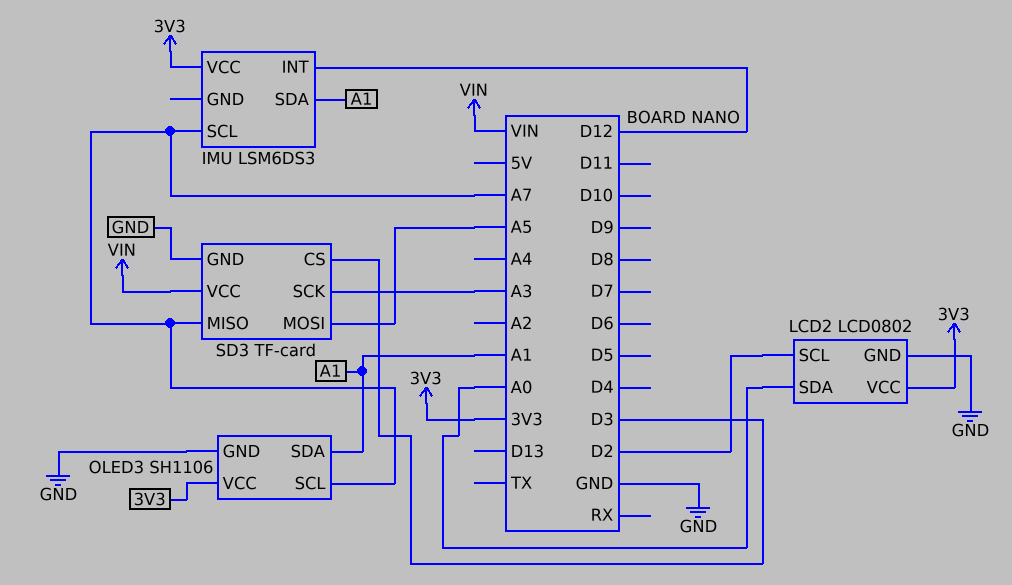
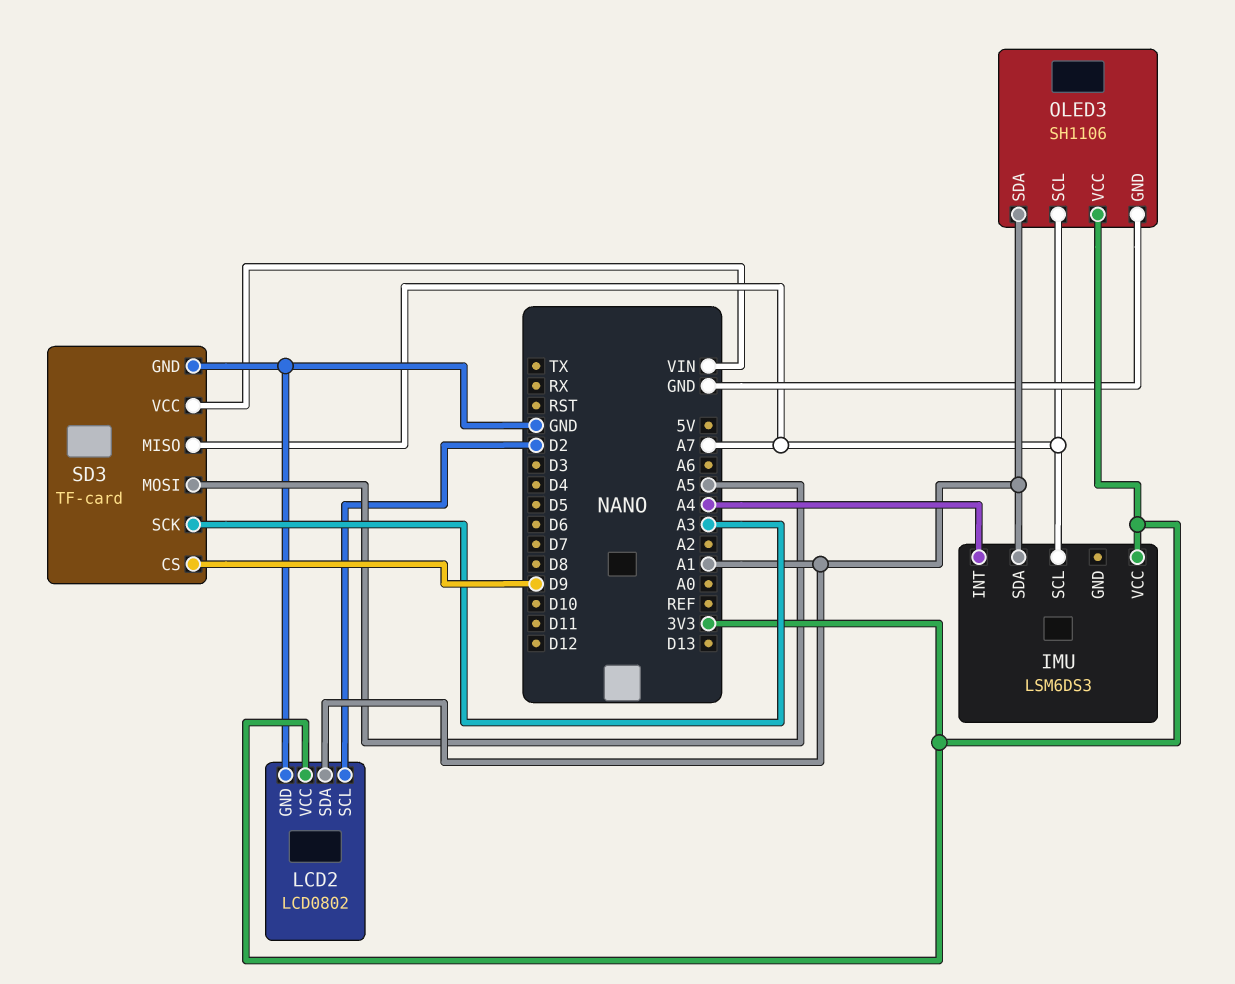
IMU pin INT: D12 -> A4
LCD2 pin SDA: A0 -> A1
SD3 pin CS: D3 -> D9

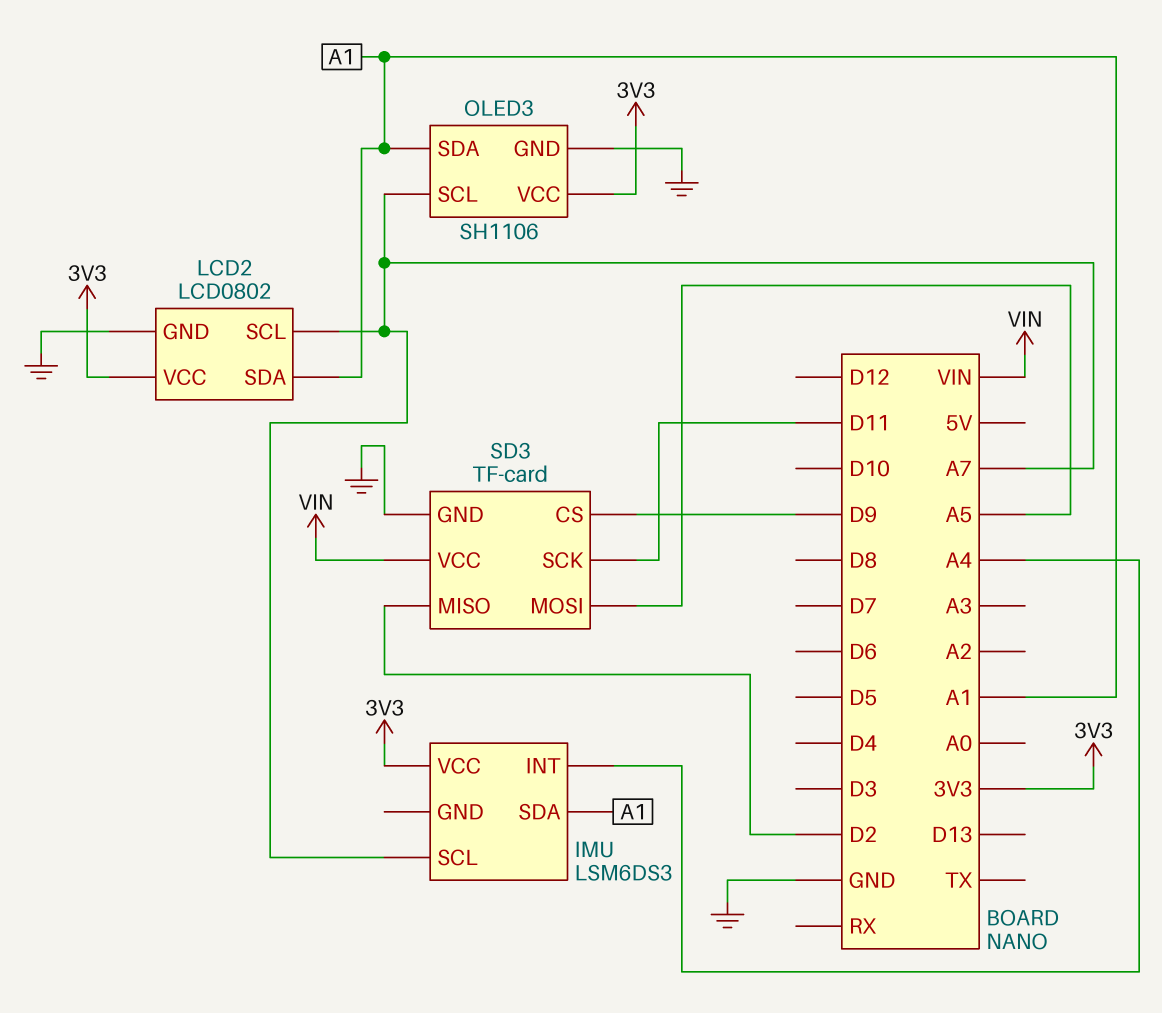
LCD2 pin SCL: D2 -> A7
SD3 pin MISO: A7 -> D2
SD3 pin SCK: A3 -> D11

